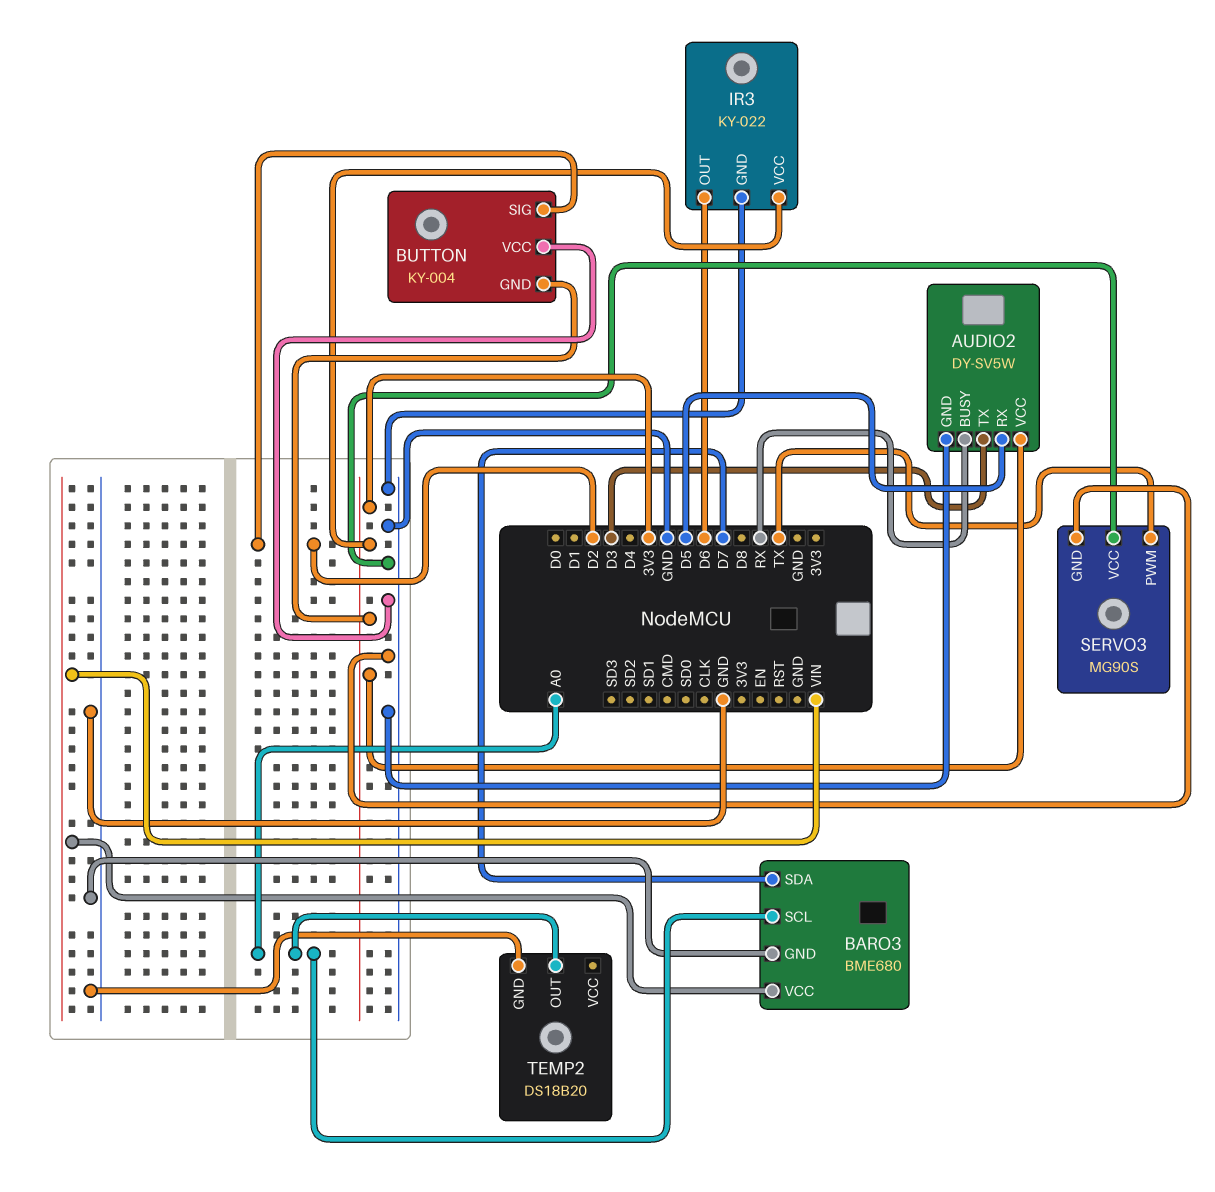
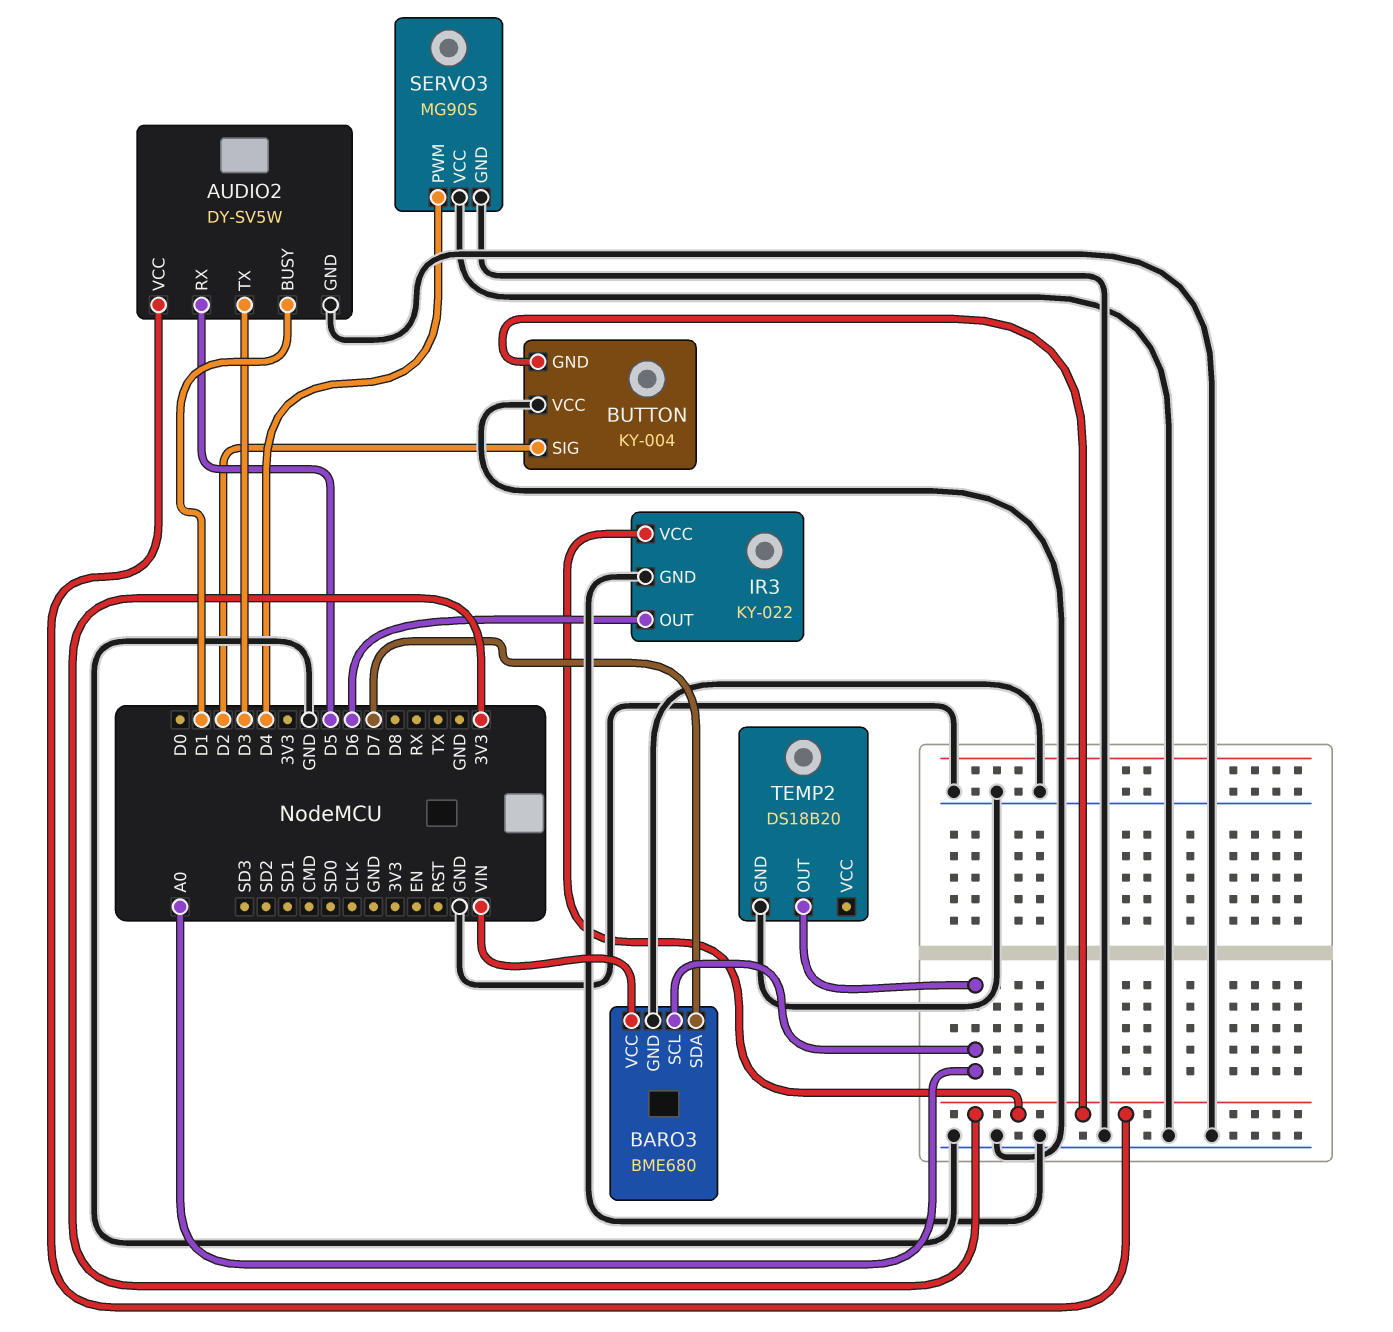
AUDIO2 pin BUSY: RX -> D1
SERVO3 pin PWM: TX -> D4

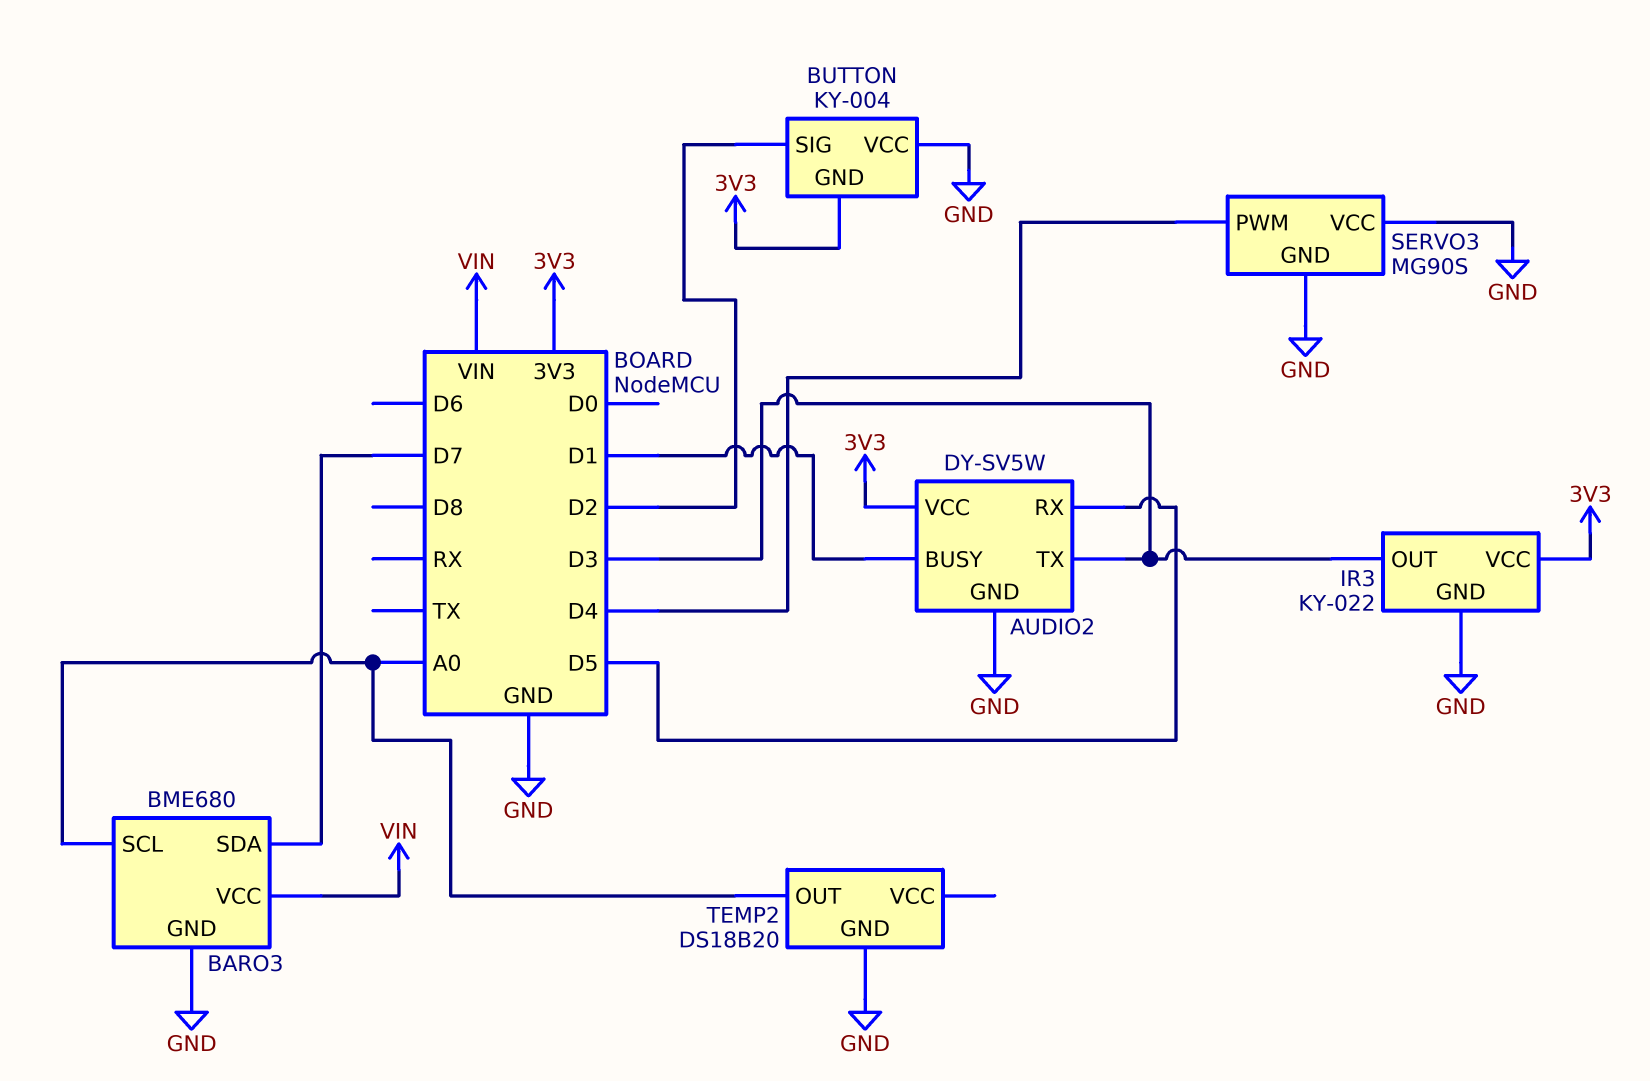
IR3 pin OUT: D6 -> D3

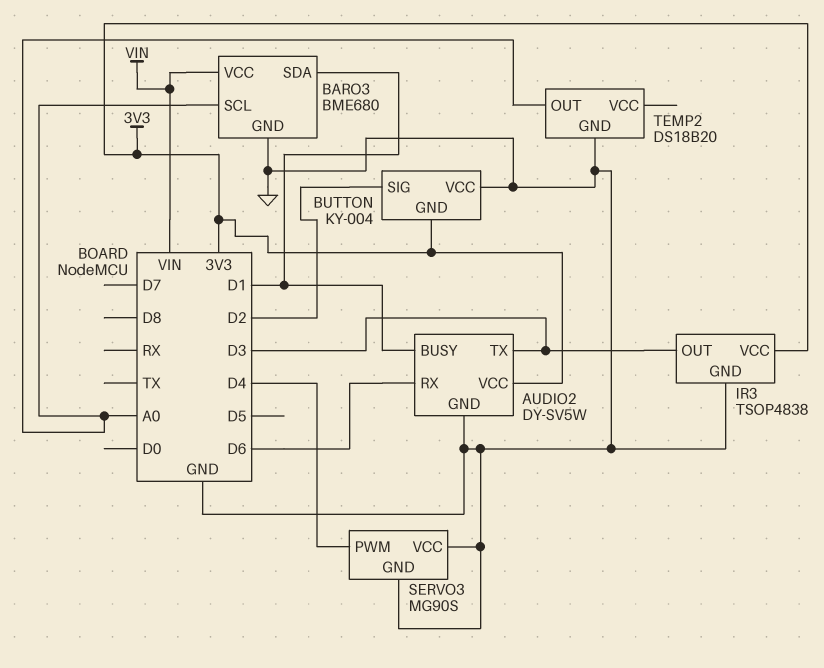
AUDIO2 pin RX: D5 -> D6
BARO3 pin SDA: D7 -> D1
IR3: KY-022 -> TSOP4838

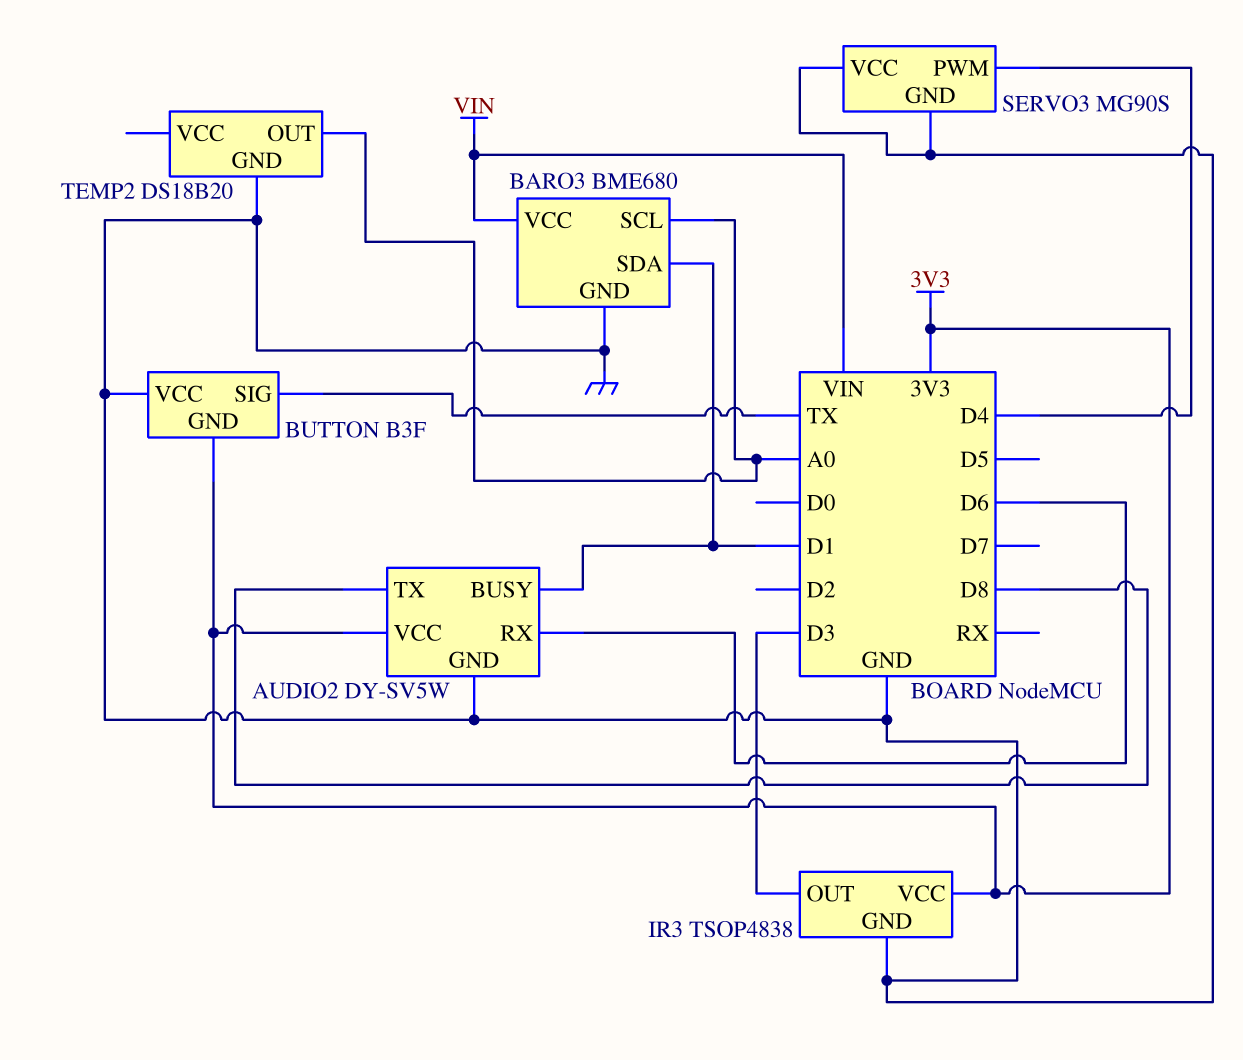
AUDIO2 pin TX: D3 -> D8
BUTTON: KY-004 -> B3F
BUTTON pin SIG: D2 -> TX

